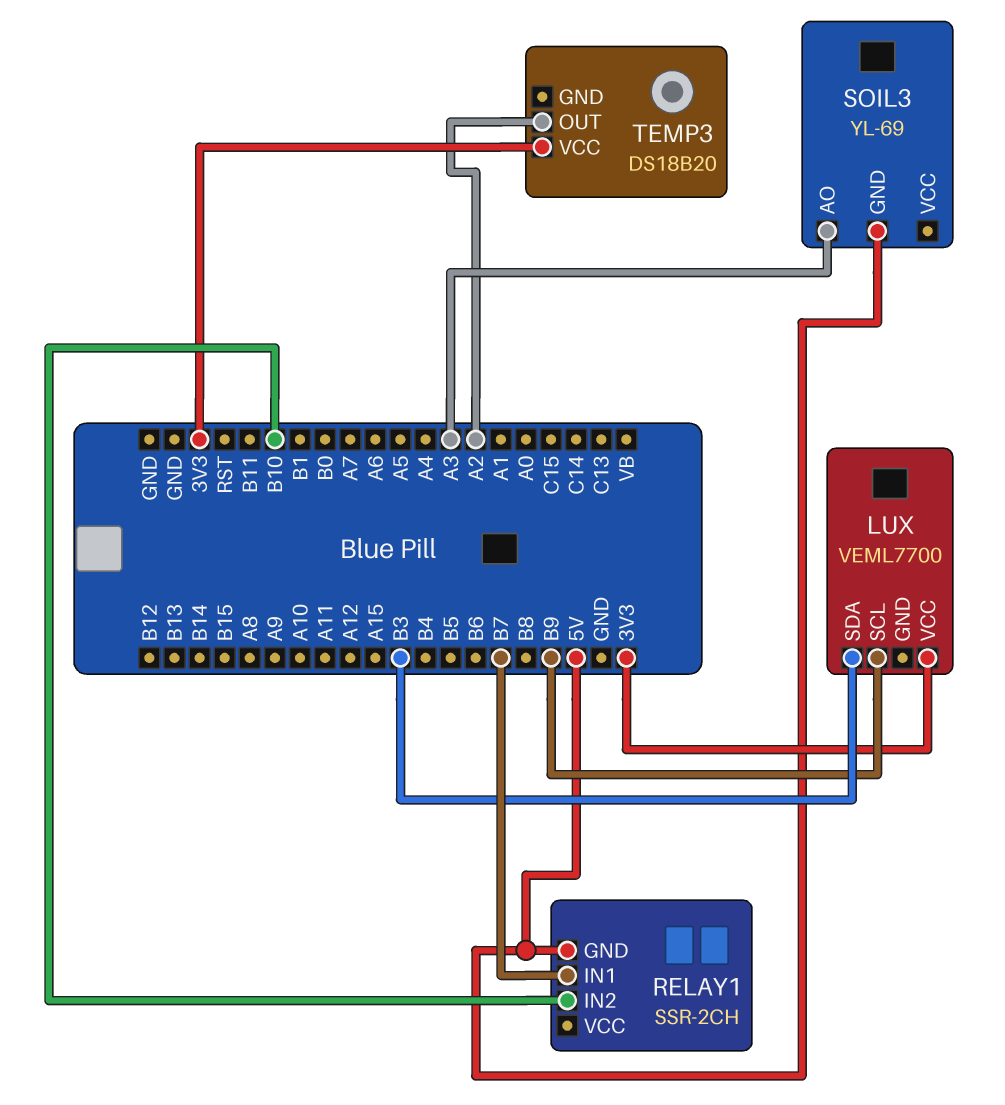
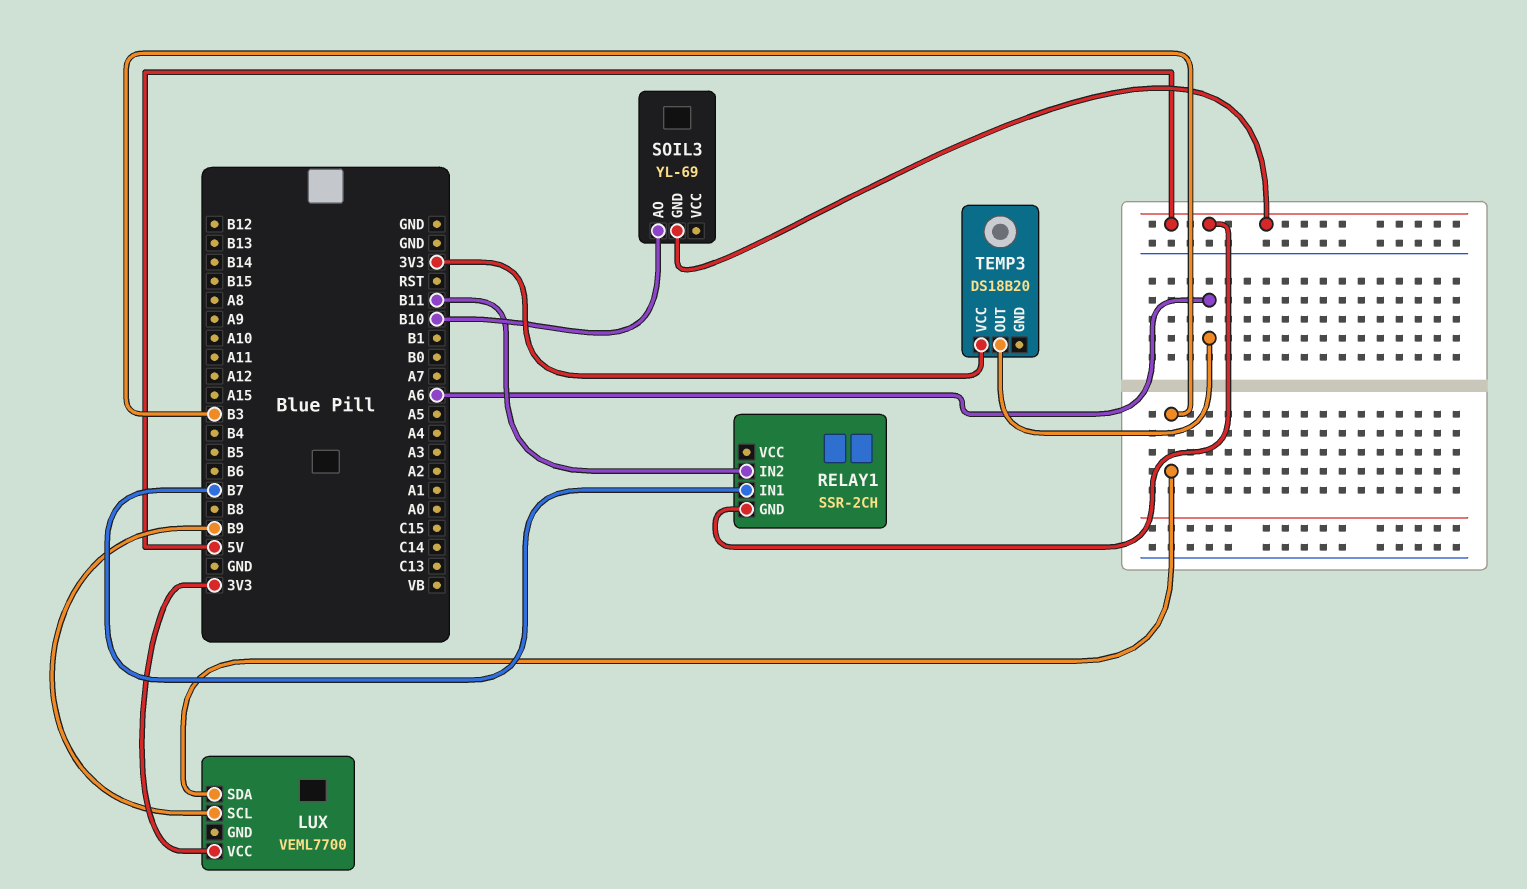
RELAY1 pin IN2: B10 -> B11
SOIL3 pin AO: A3 -> B10
TEMP3 pin OUT: A2 -> A6

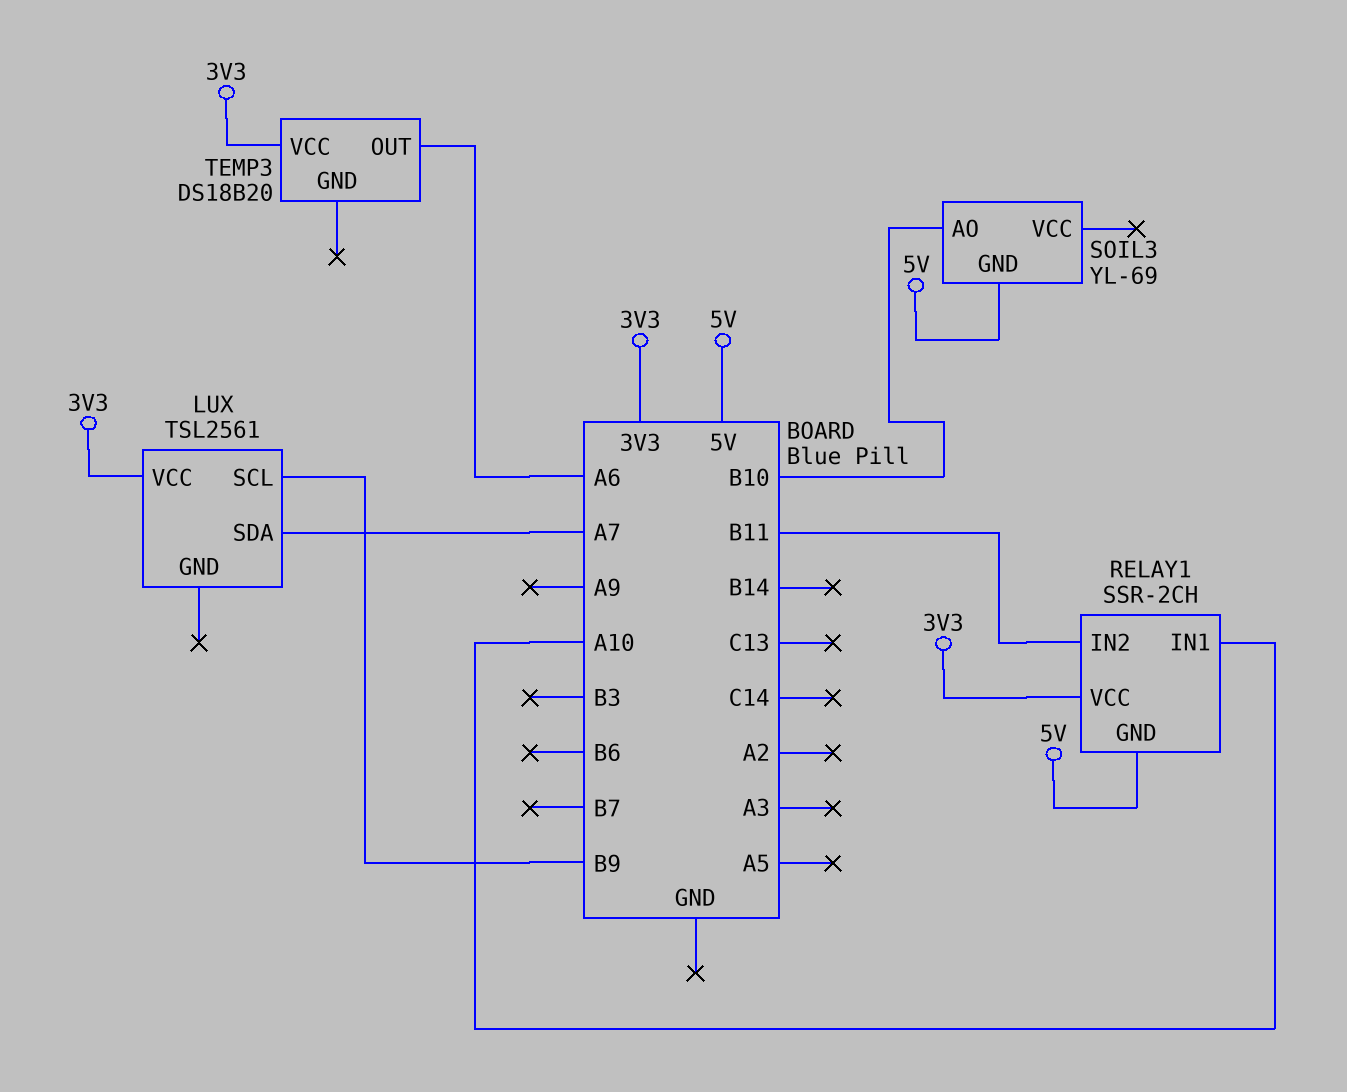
LUX: VEML7700 -> TSL2561
LUX pin SDA: B3 -> A7
RELAY1 pin IN1: B7 -> A10
RELAY1 pin VCC: none -> 3V3

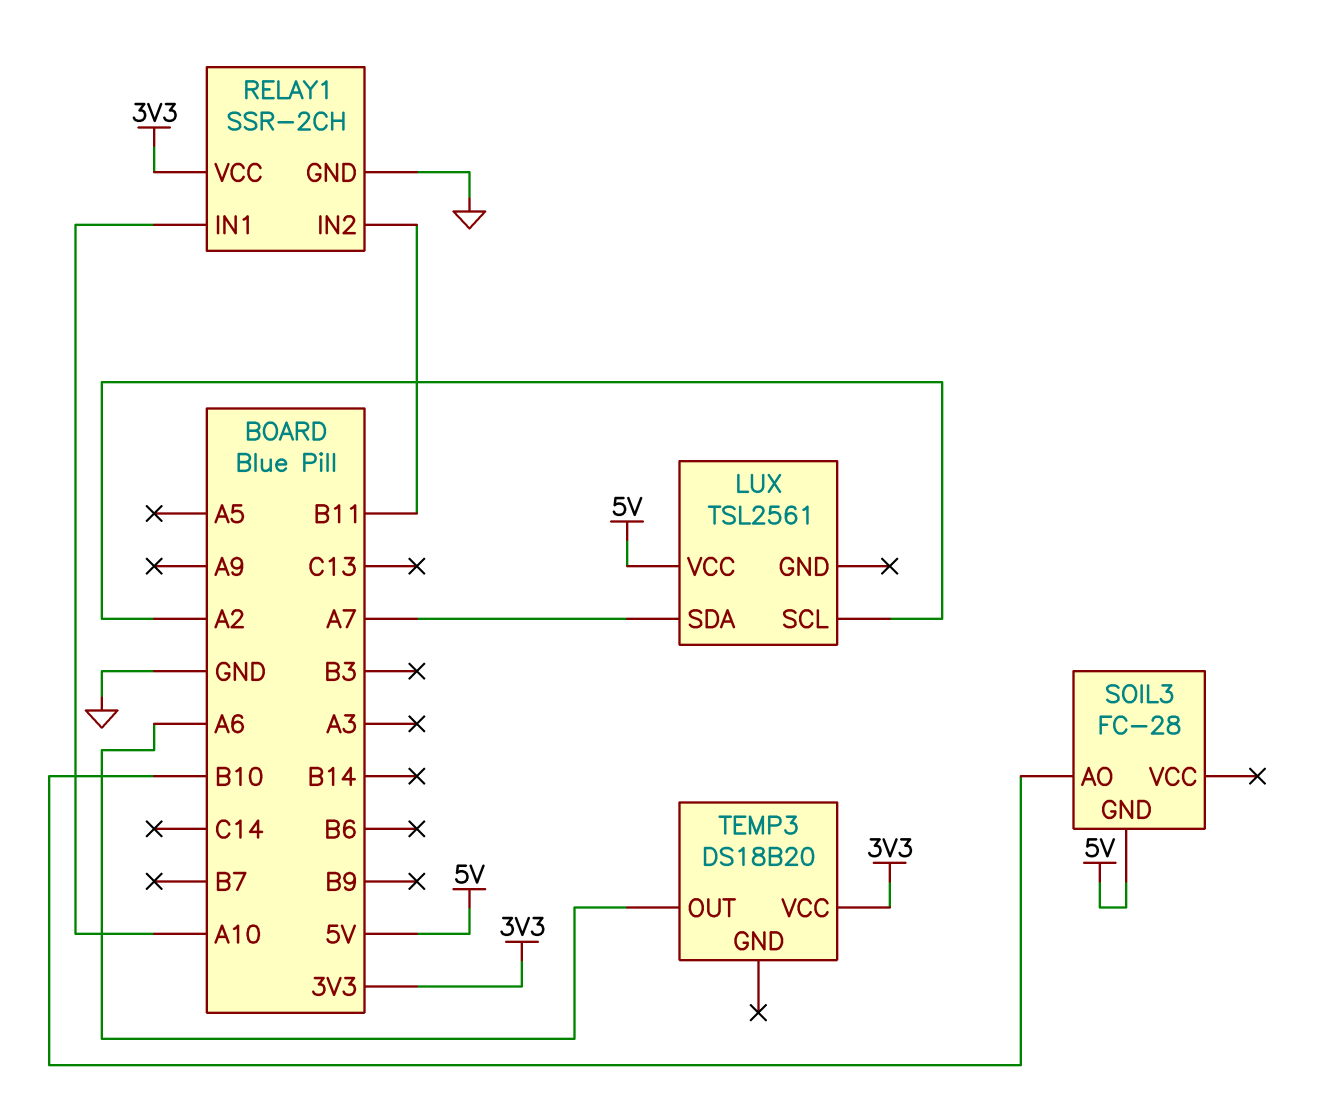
LUX pin SCL: B9 -> A2
LUX pin VCC: 3V3 -> 5V
RELAY1 pin GND: 5V -> GND
SOIL3: YL-69 -> FC-28

